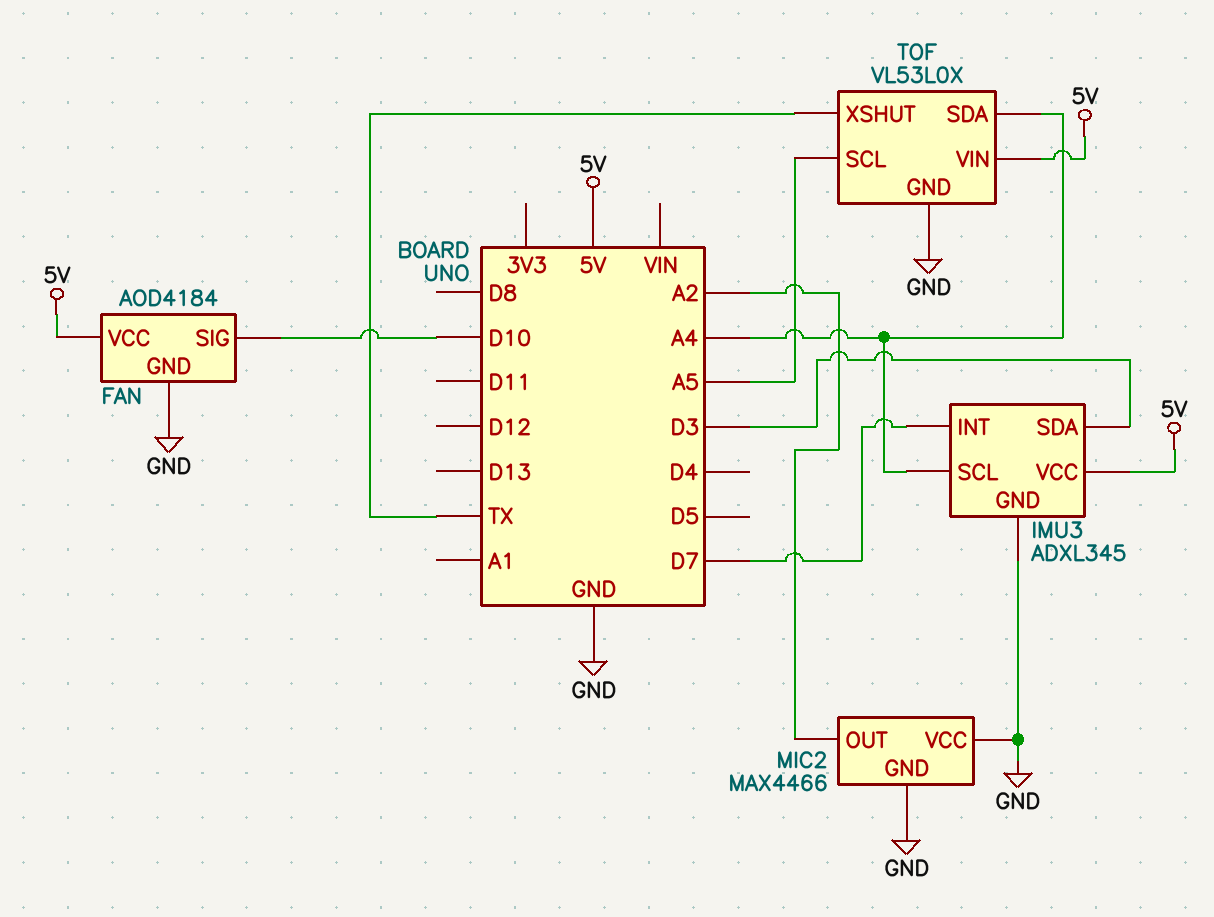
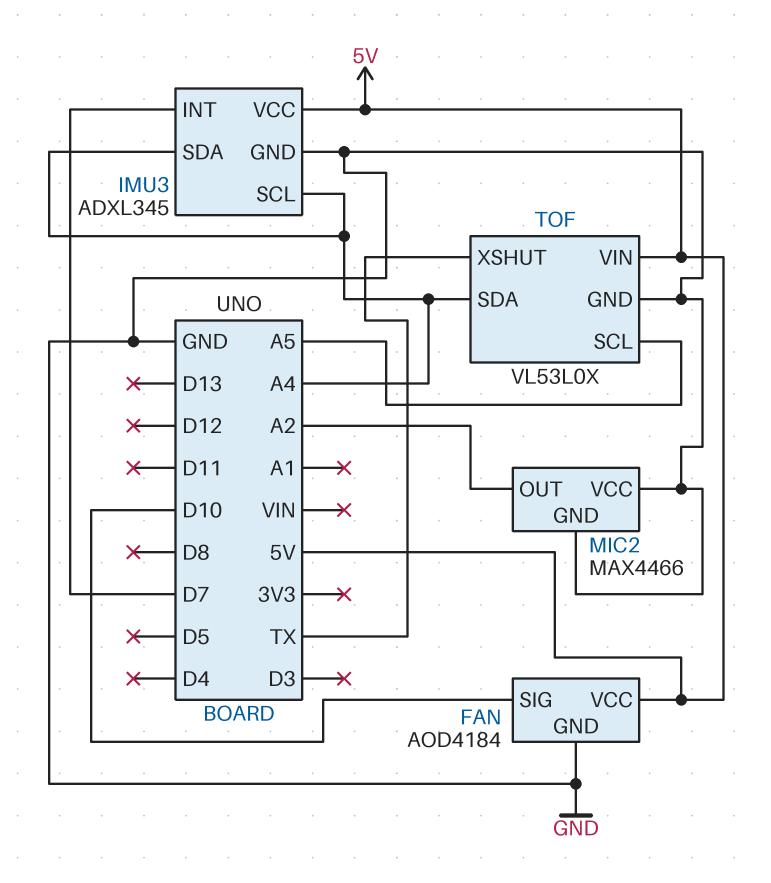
IMU3 pin SDA: D3 -> A4

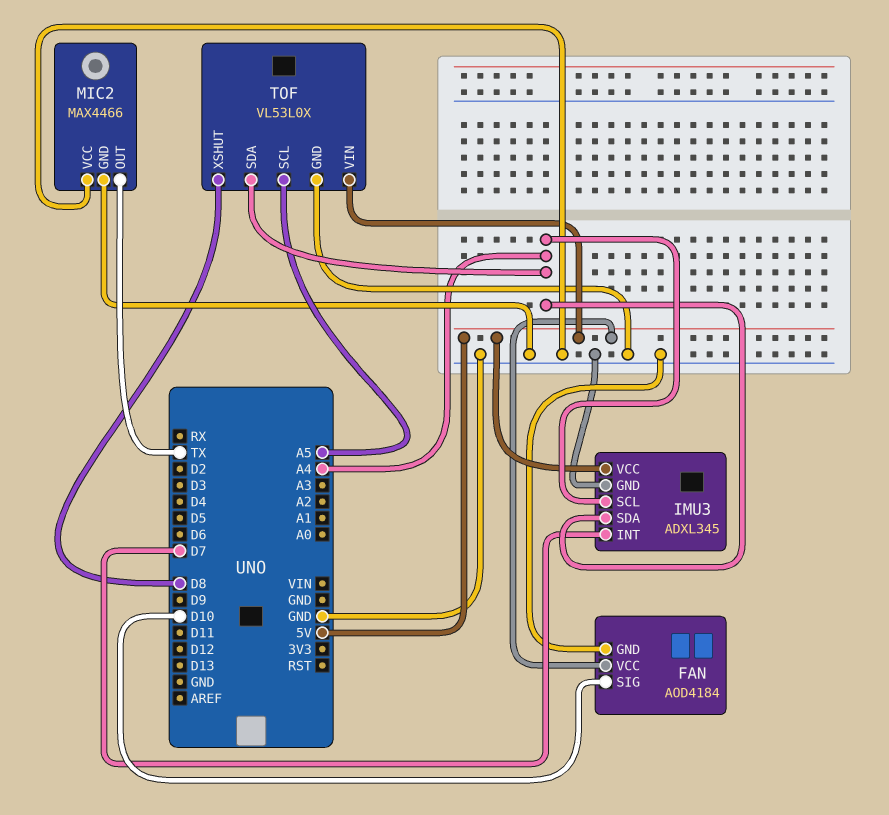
MIC2 pin OUT: A2 -> TX
TOF pin XSHUT: TX -> D8

